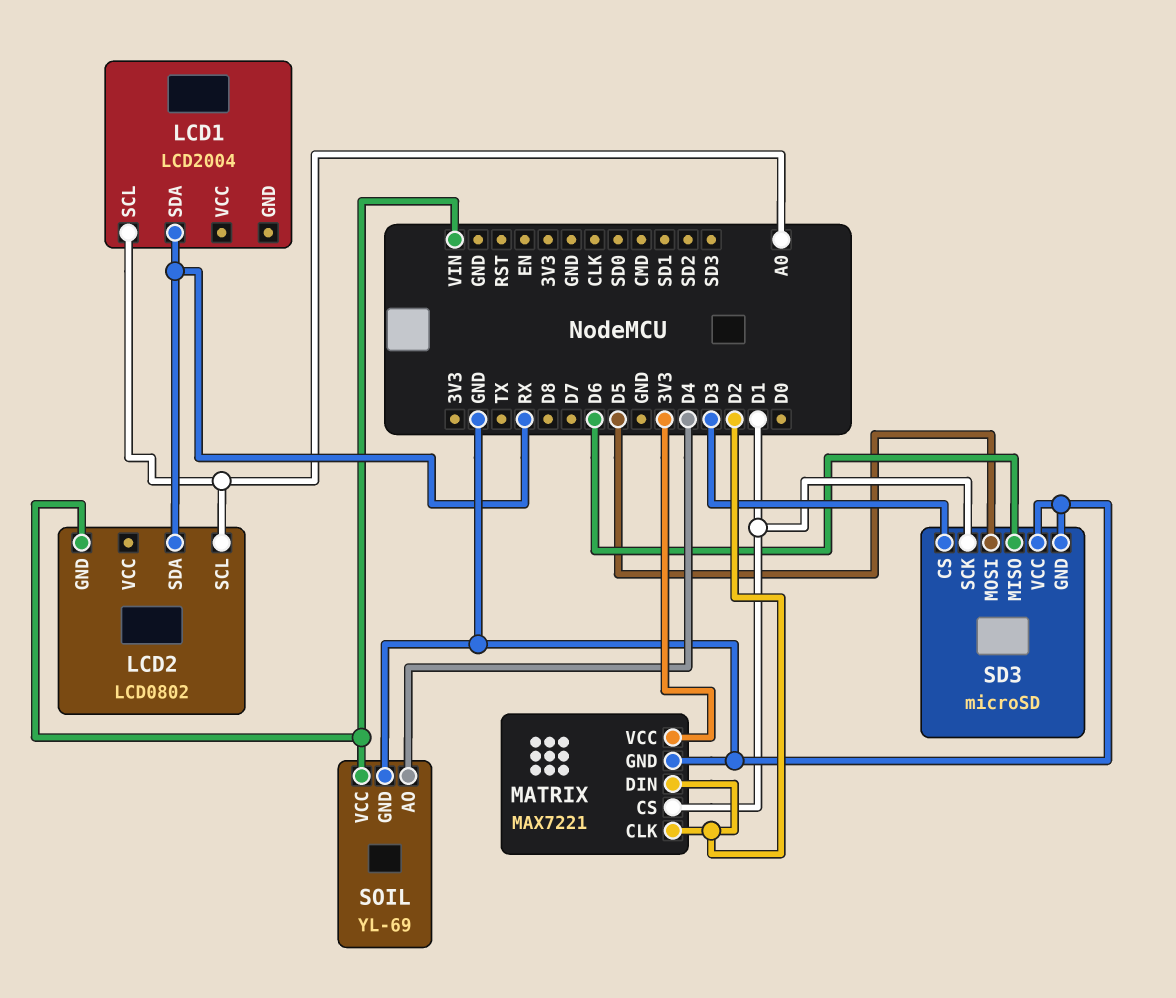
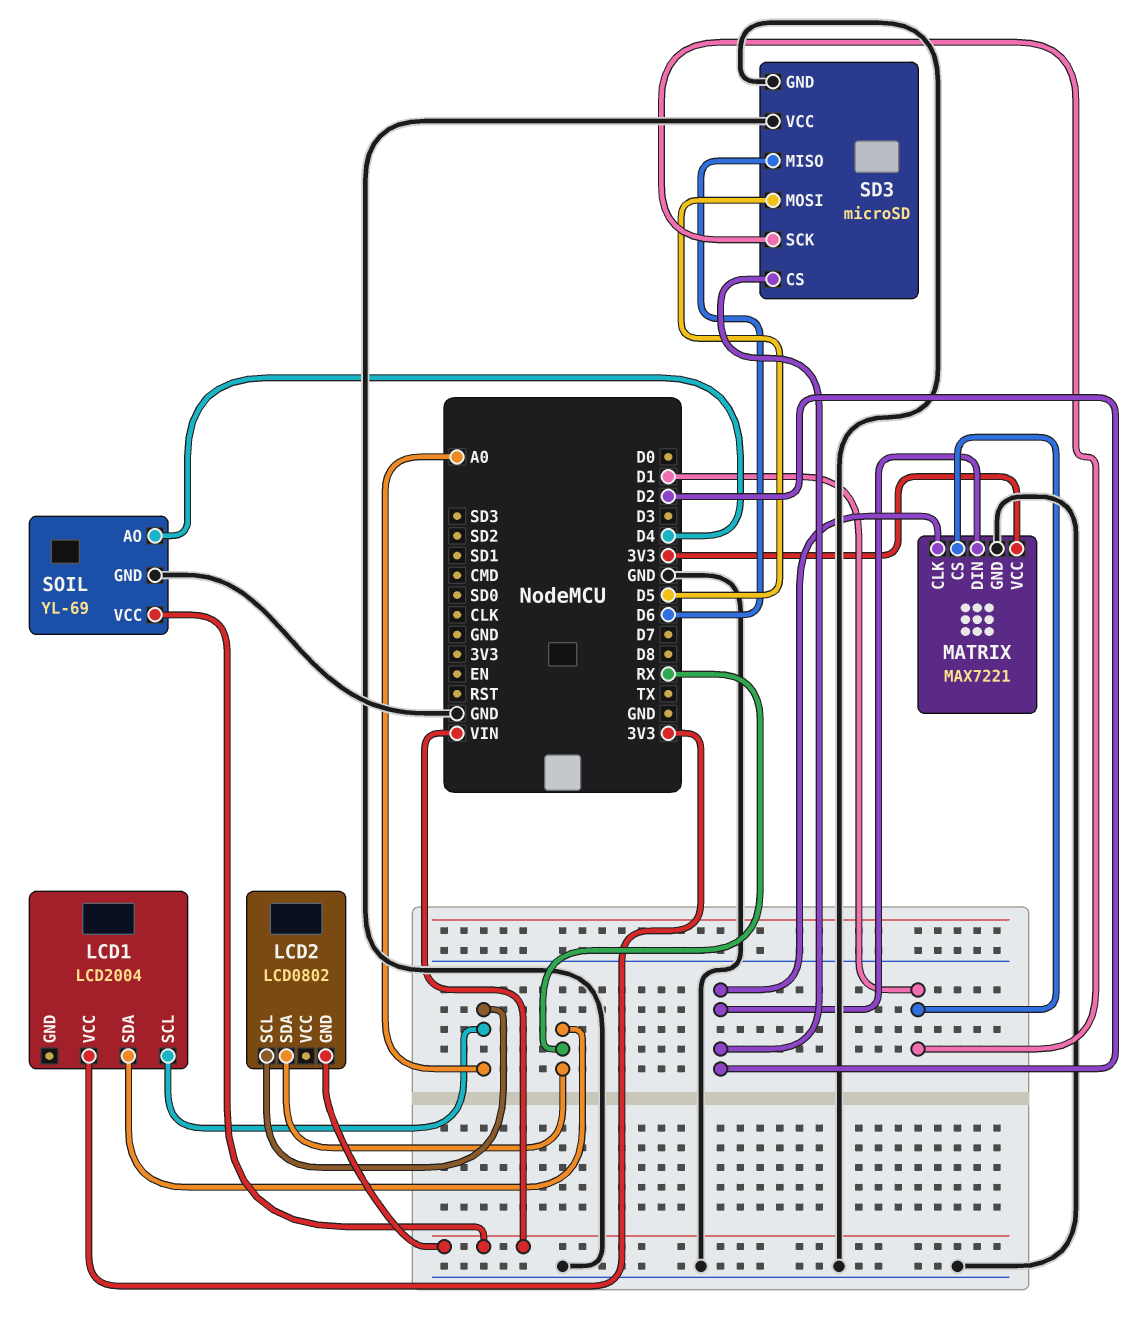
LCD1 pin VCC: none -> 3V3
SD3 pin CS: D3 -> D2

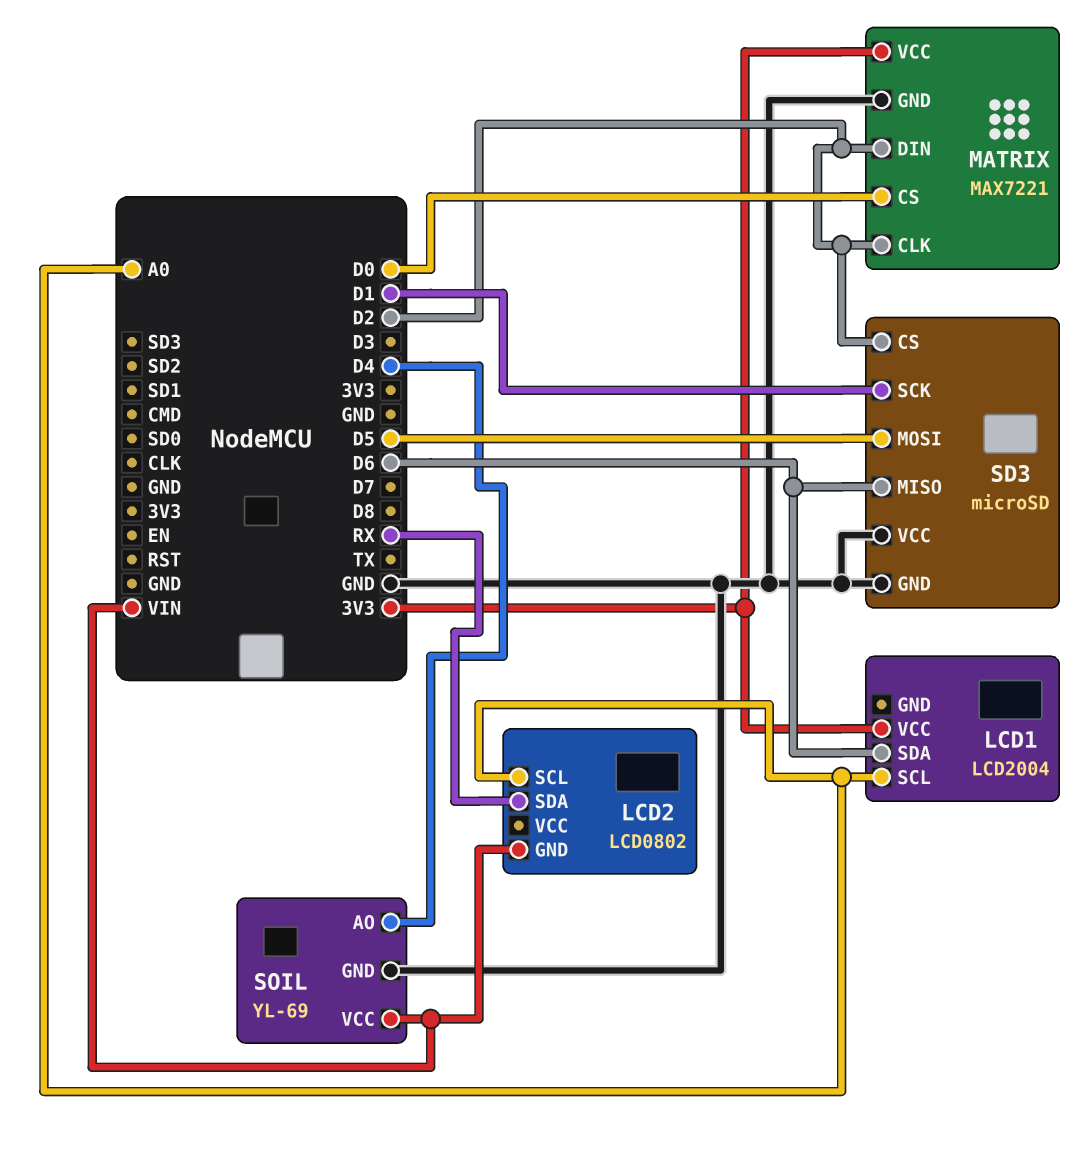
LCD1 pin SDA: RX -> D6
MATRIX pin CS: D1 -> D0

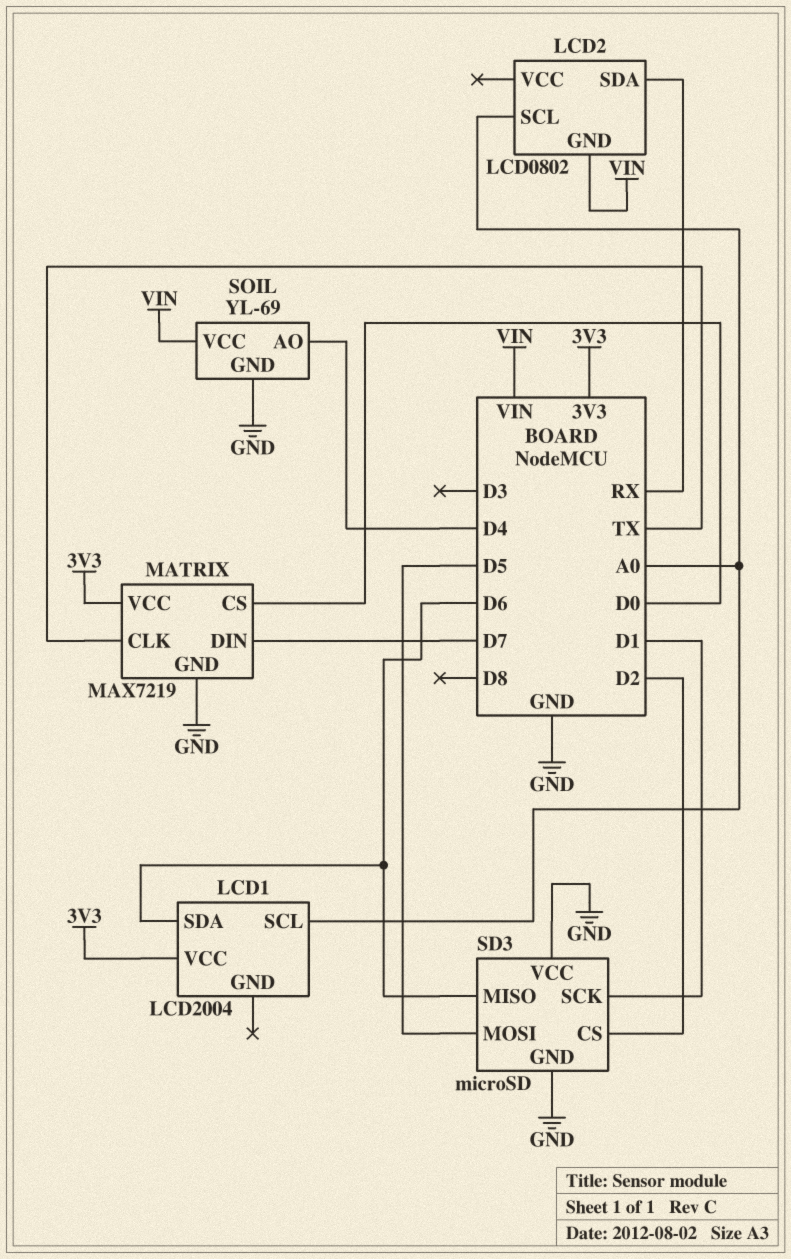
MATRIX: MAX7221 -> MAX7219
MATRIX pin CLK: D2 -> TX
MATRIX pin DIN: D2 -> D7

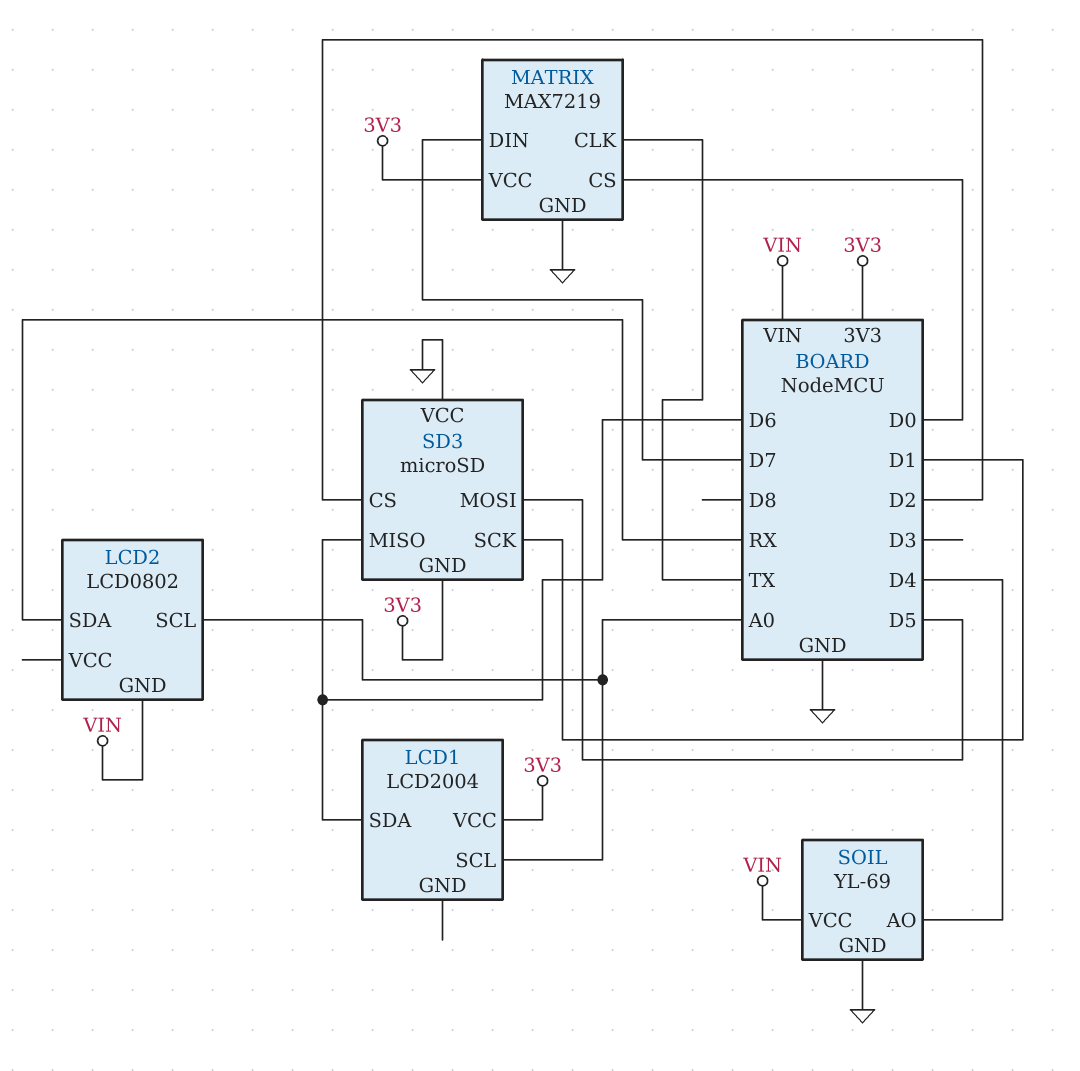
SD3 pin GND: GND -> 3V3

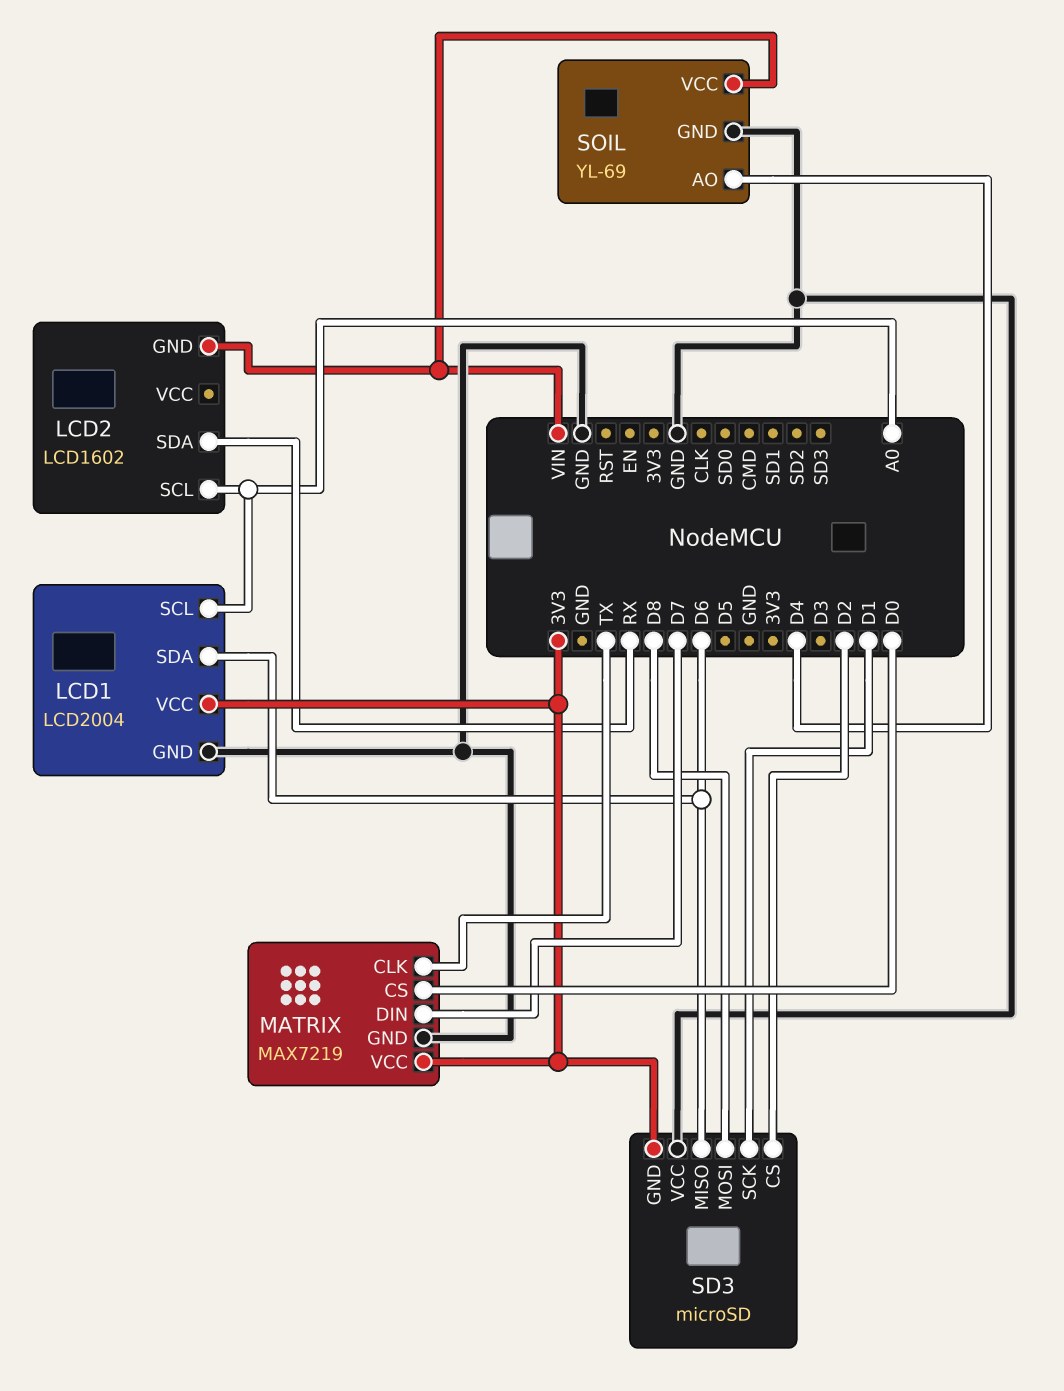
LCD1 pin GND: none -> GND
LCD2: LCD0802 -> LCD1602
SD3 pin MOSI: D5 -> D8

